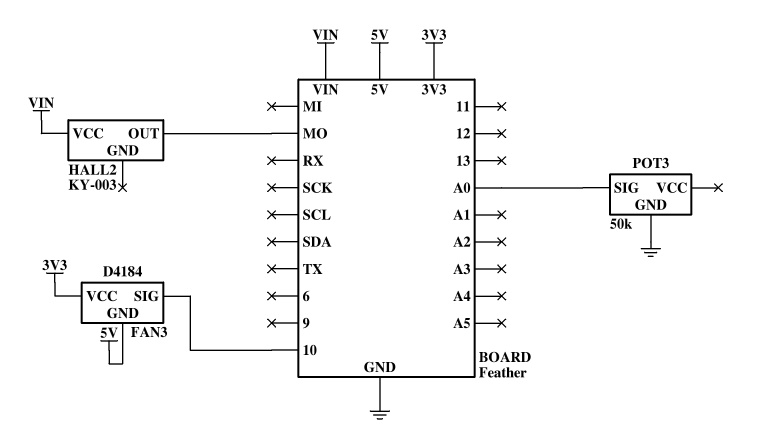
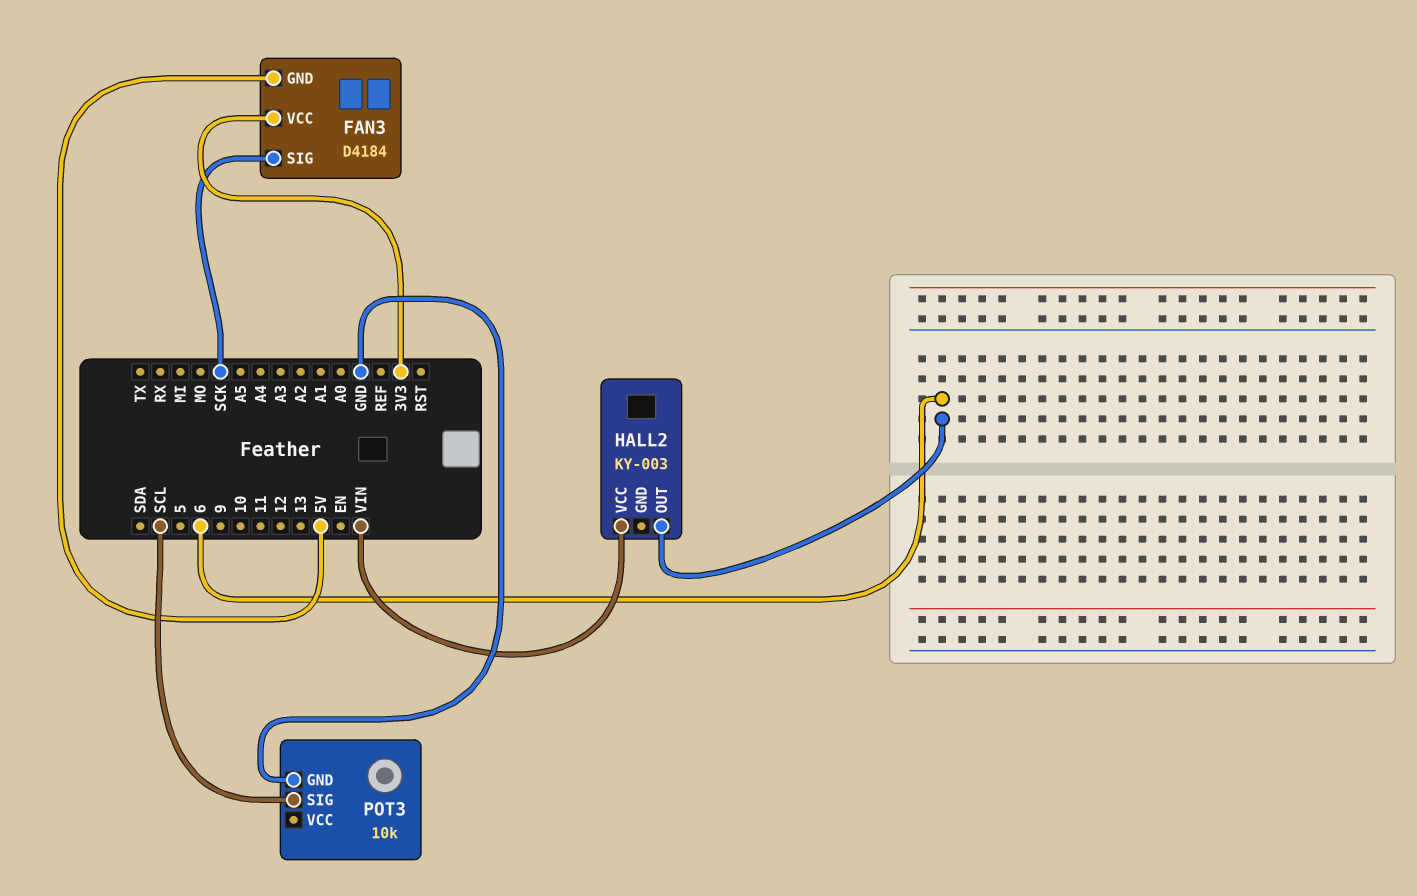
FAN3 pin SIG: 10 -> SCK
HALL2 pin OUT: MO -> 6
POT3: 50k -> 10k
POT3 pin SIG: A0 -> SCL

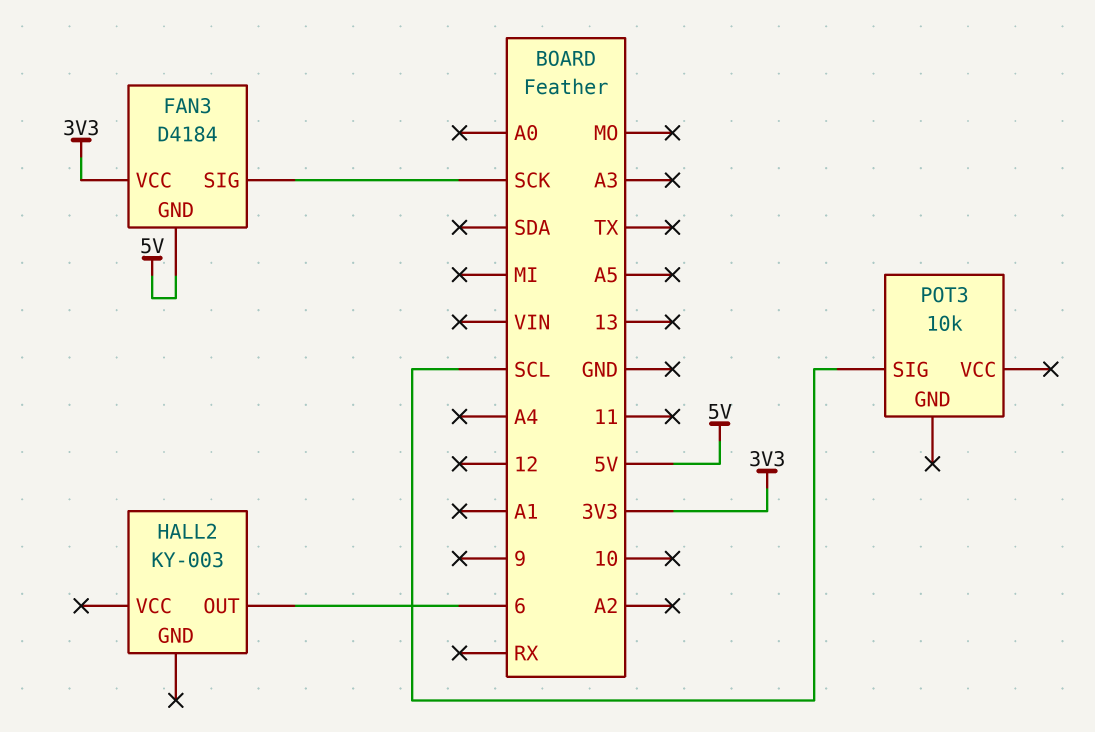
HALL2 pin VCC: VIN -> none
POT3 pin GND: GND -> none

